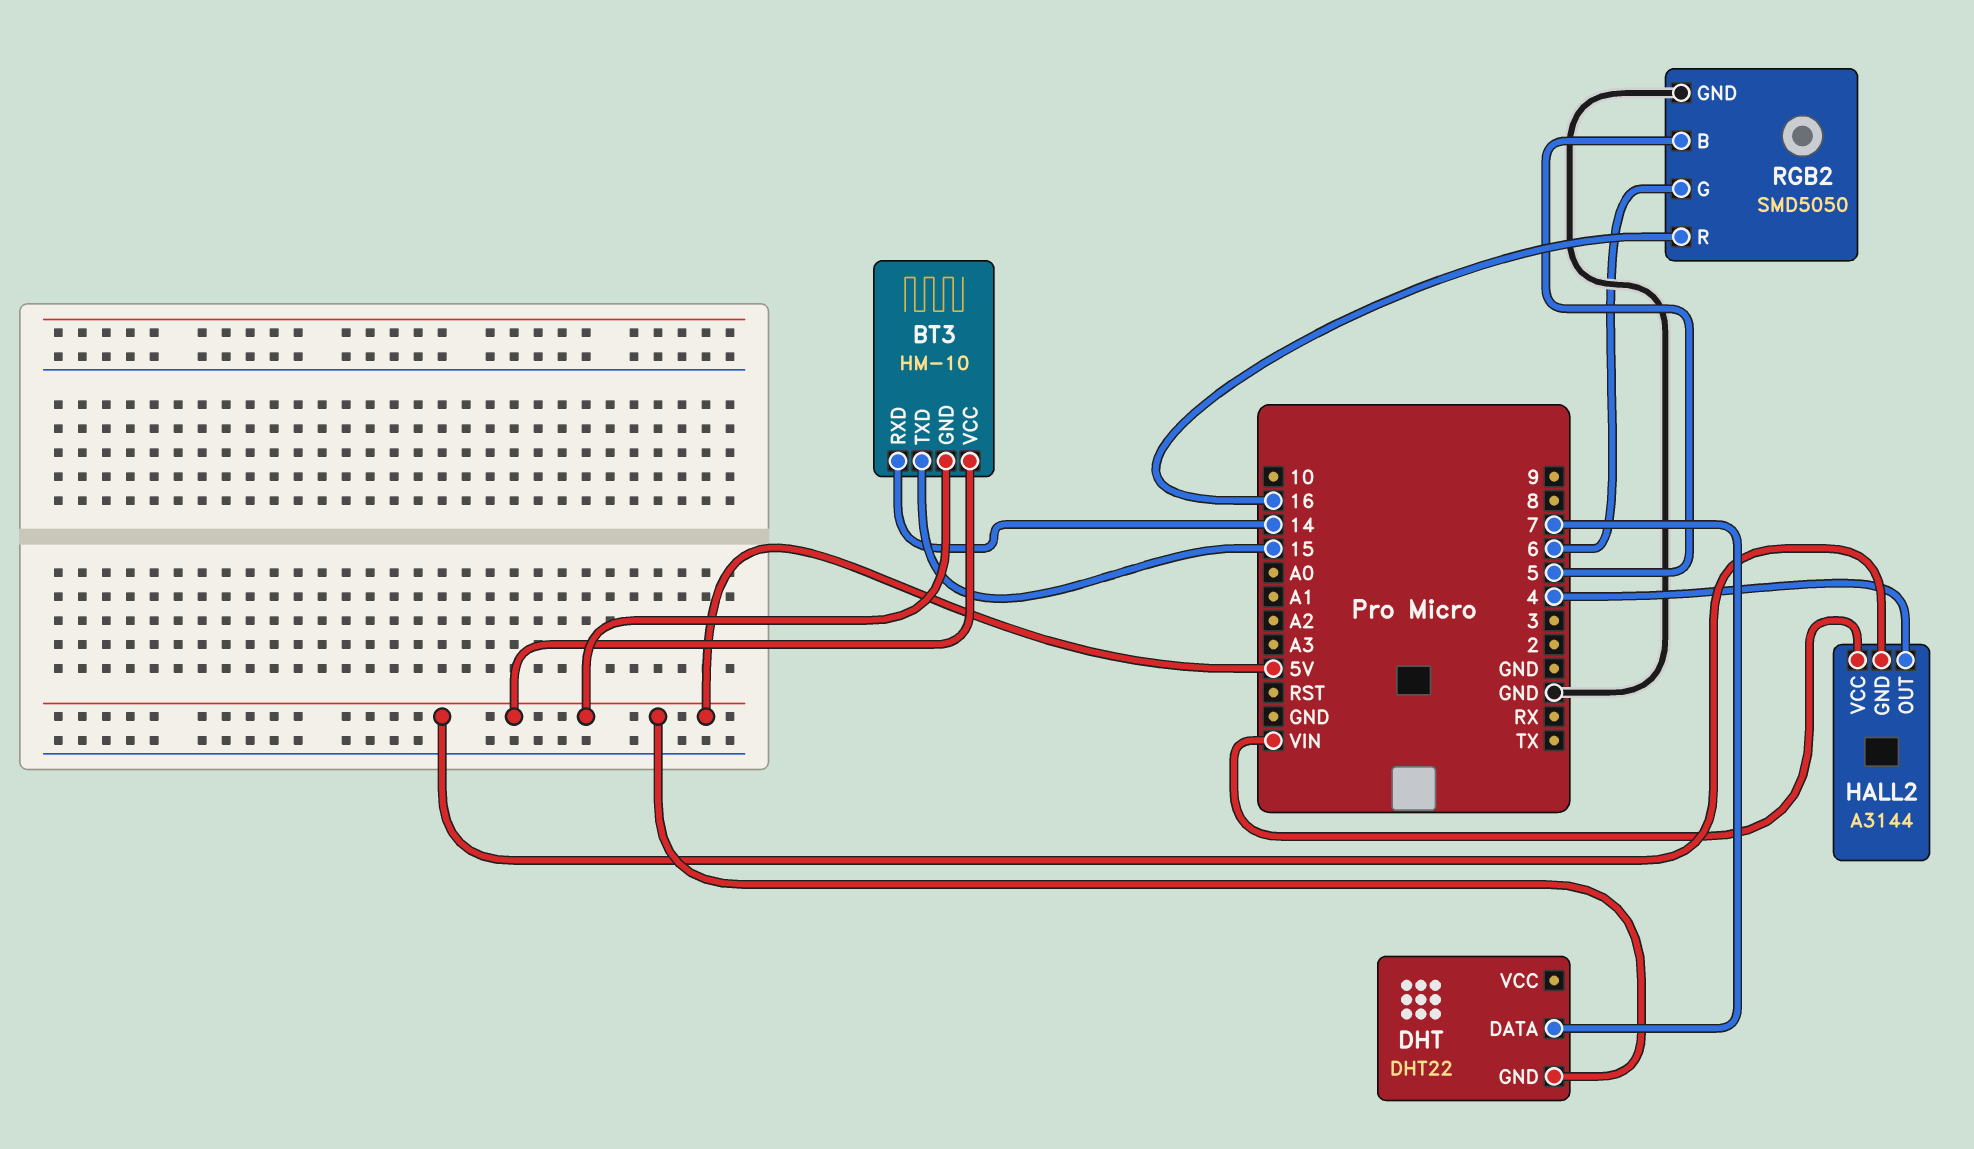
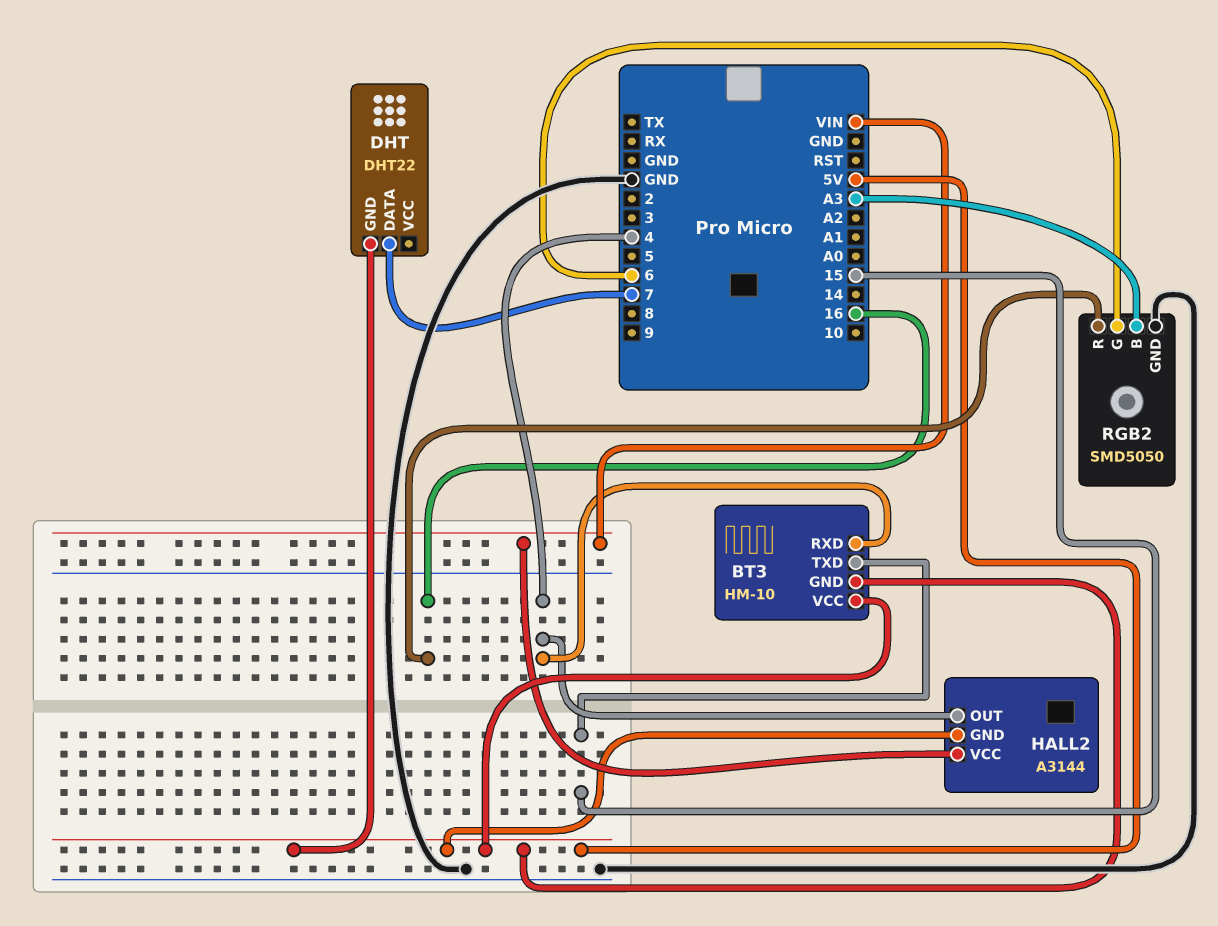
BT3 pin RXD: 14 -> 4
RGB2 pin B: 5 -> A3

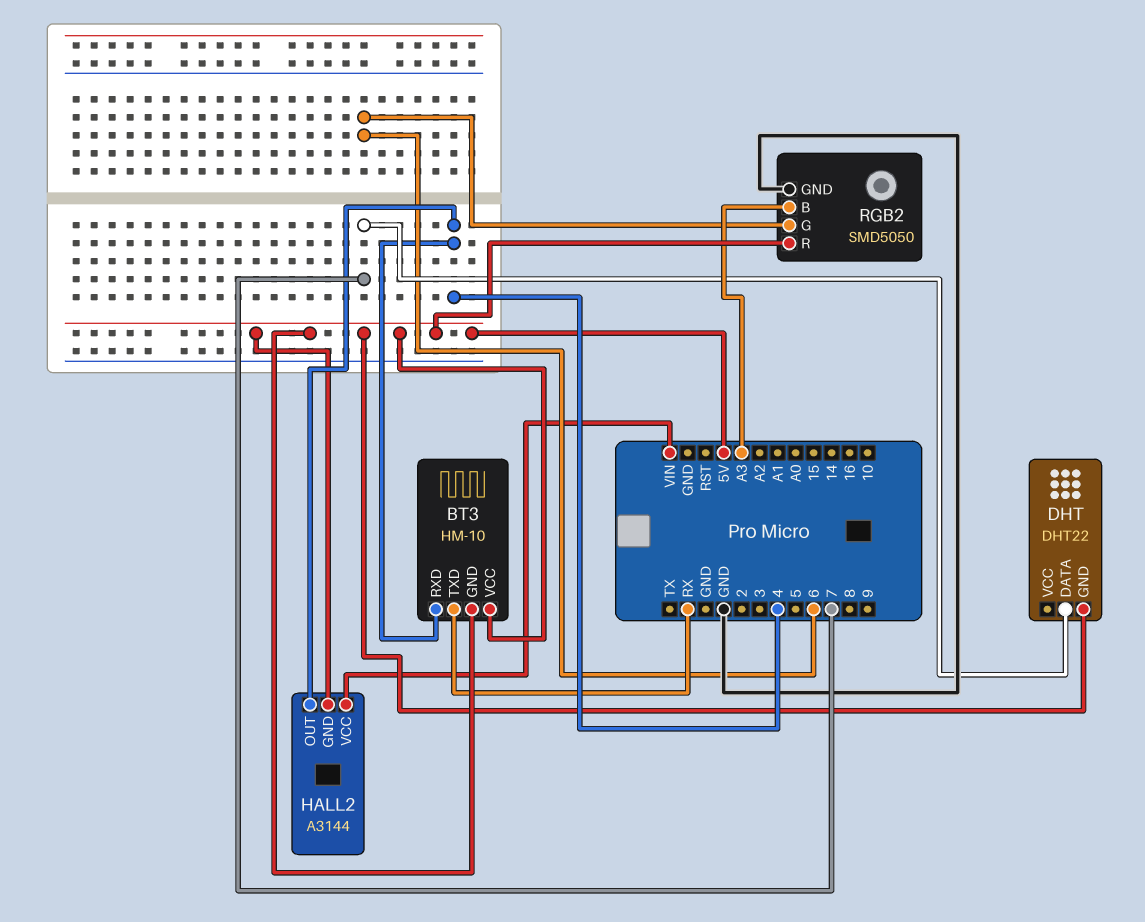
BT3 pin TXD: 15 -> RX
RGB2 pin R: 16 -> 5V

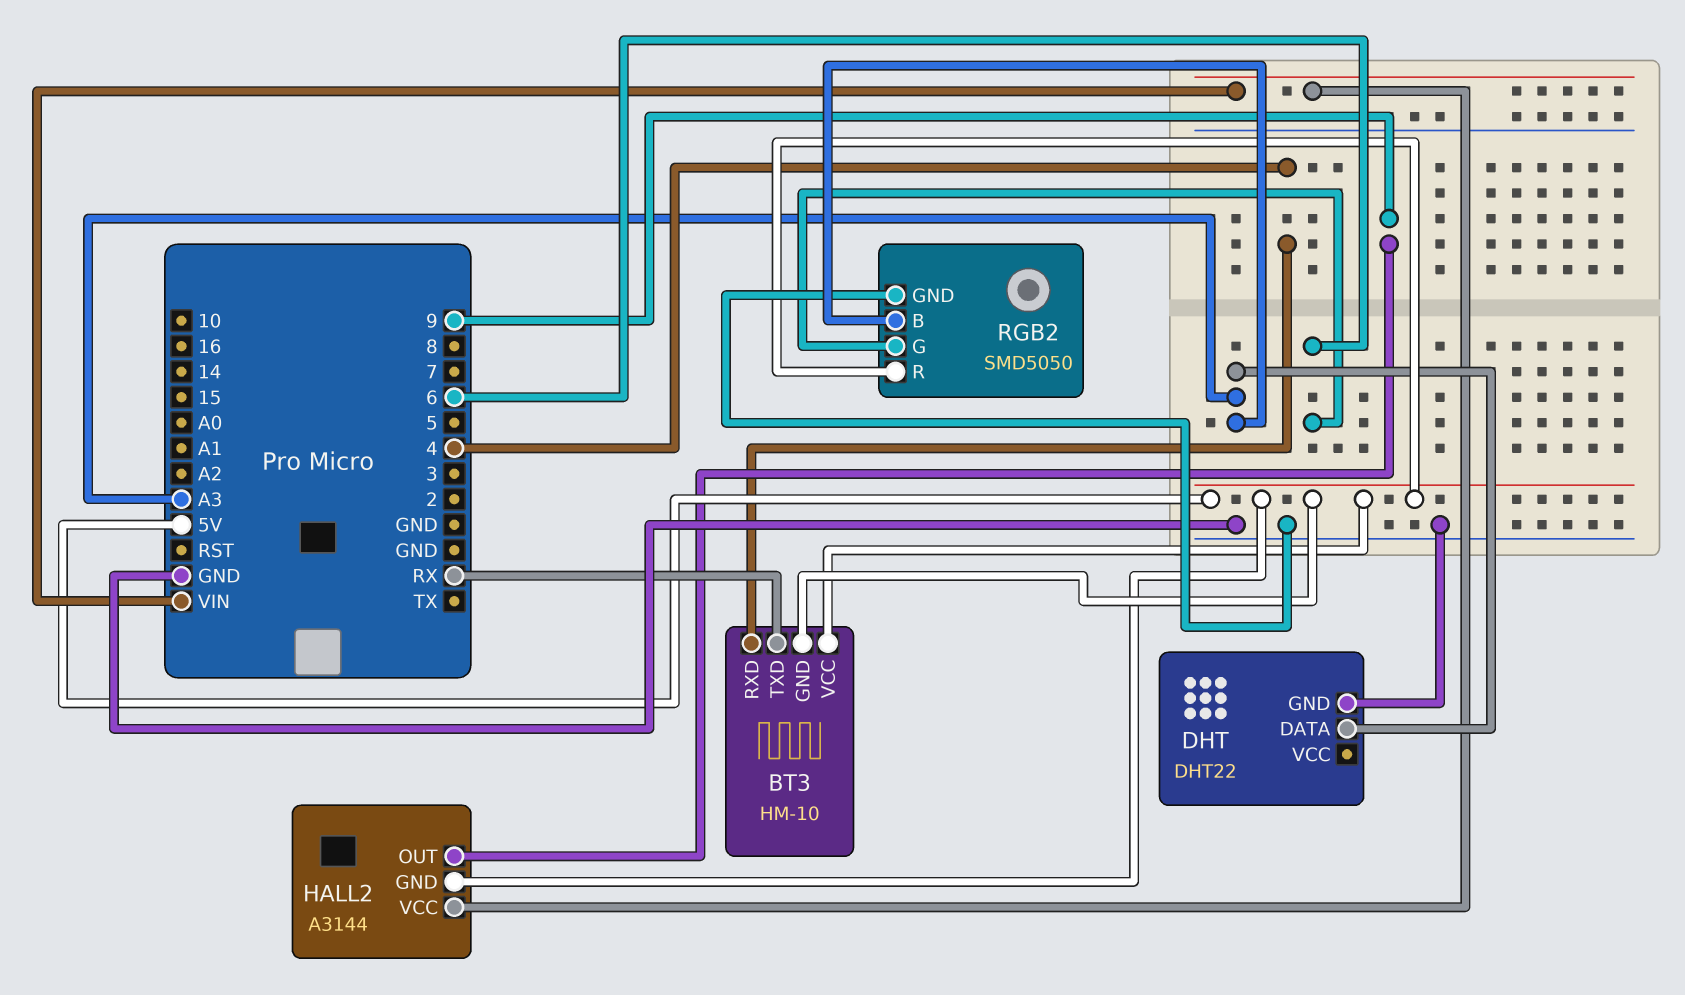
DHT pin DATA: 7 -> A3
DHT pin GND: 5V -> GND
HALL2 pin OUT: 4 -> 9

